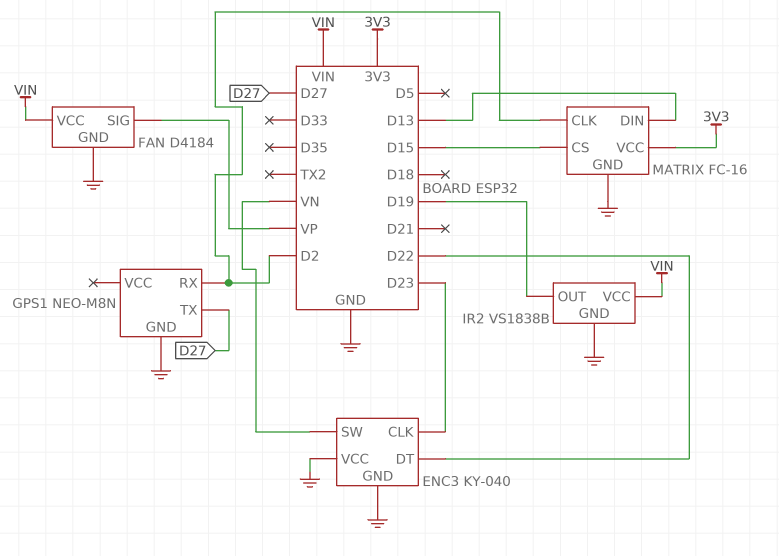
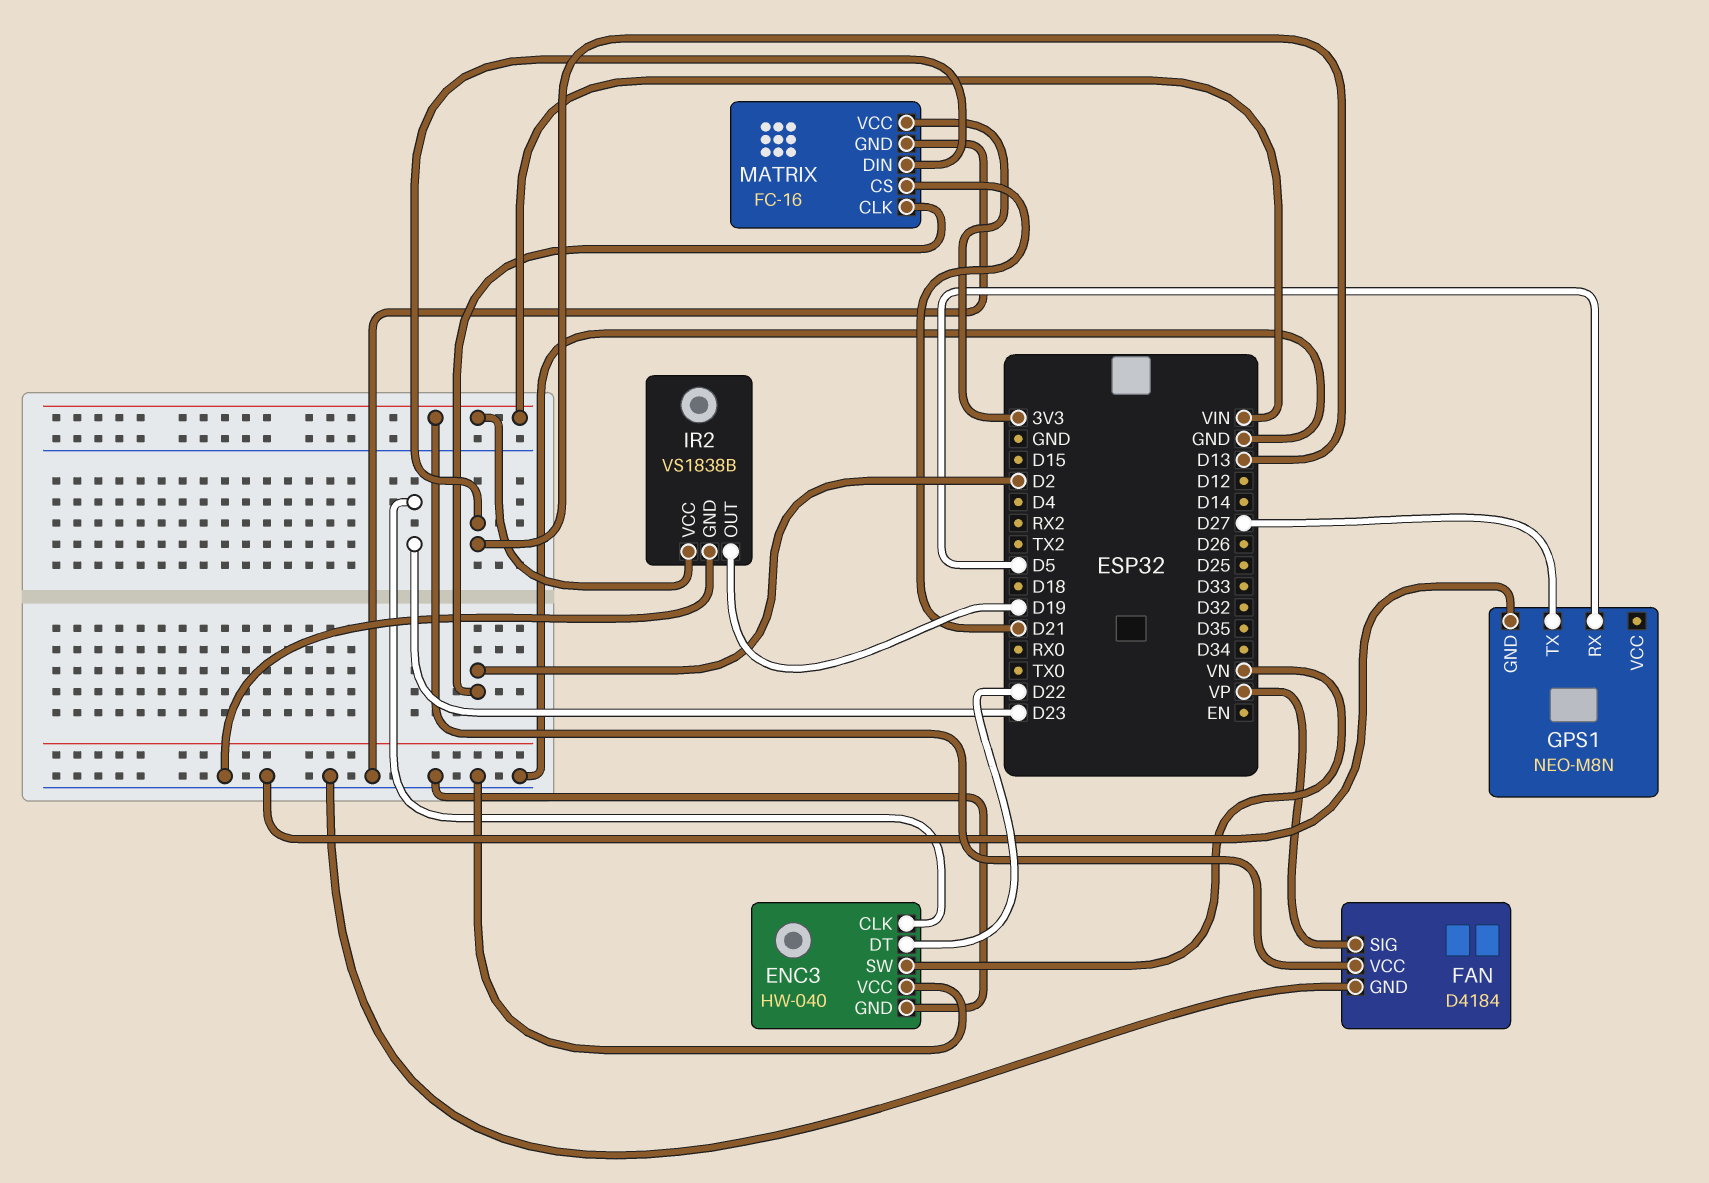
ENC3: KY-040 -> HW-040
GPS1 pin RX: D2 -> D5
MATRIX pin CS: D15 -> D21

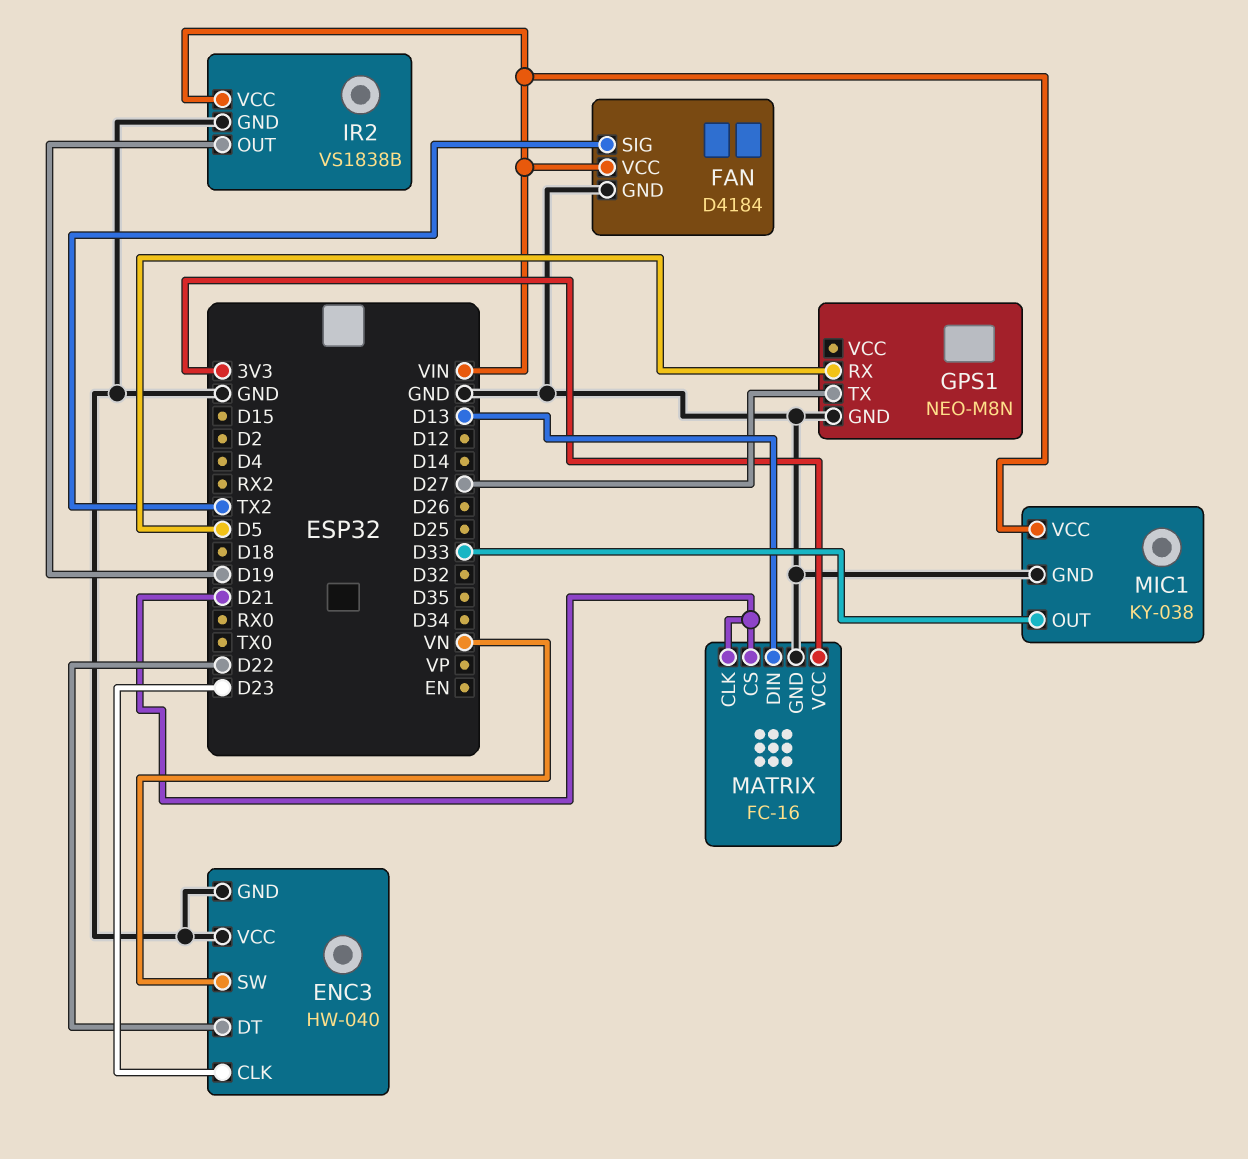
FAN pin SIG: VP -> TX2
MATRIX pin CLK: D2 -> D21
MIC1: none -> KY-038
MIC1 pin GND: none -> GND
MIC1 pin OUT: none -> D33
MIC1 pin VCC: none -> VIN

